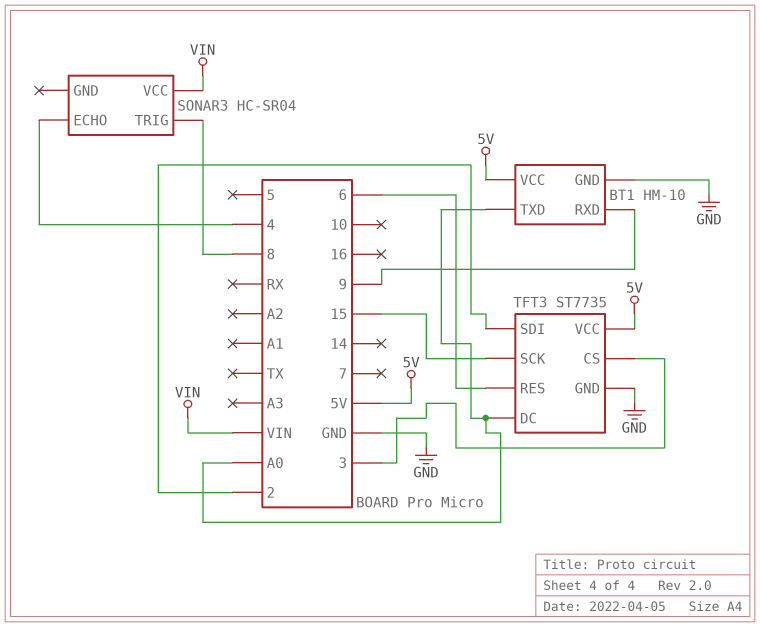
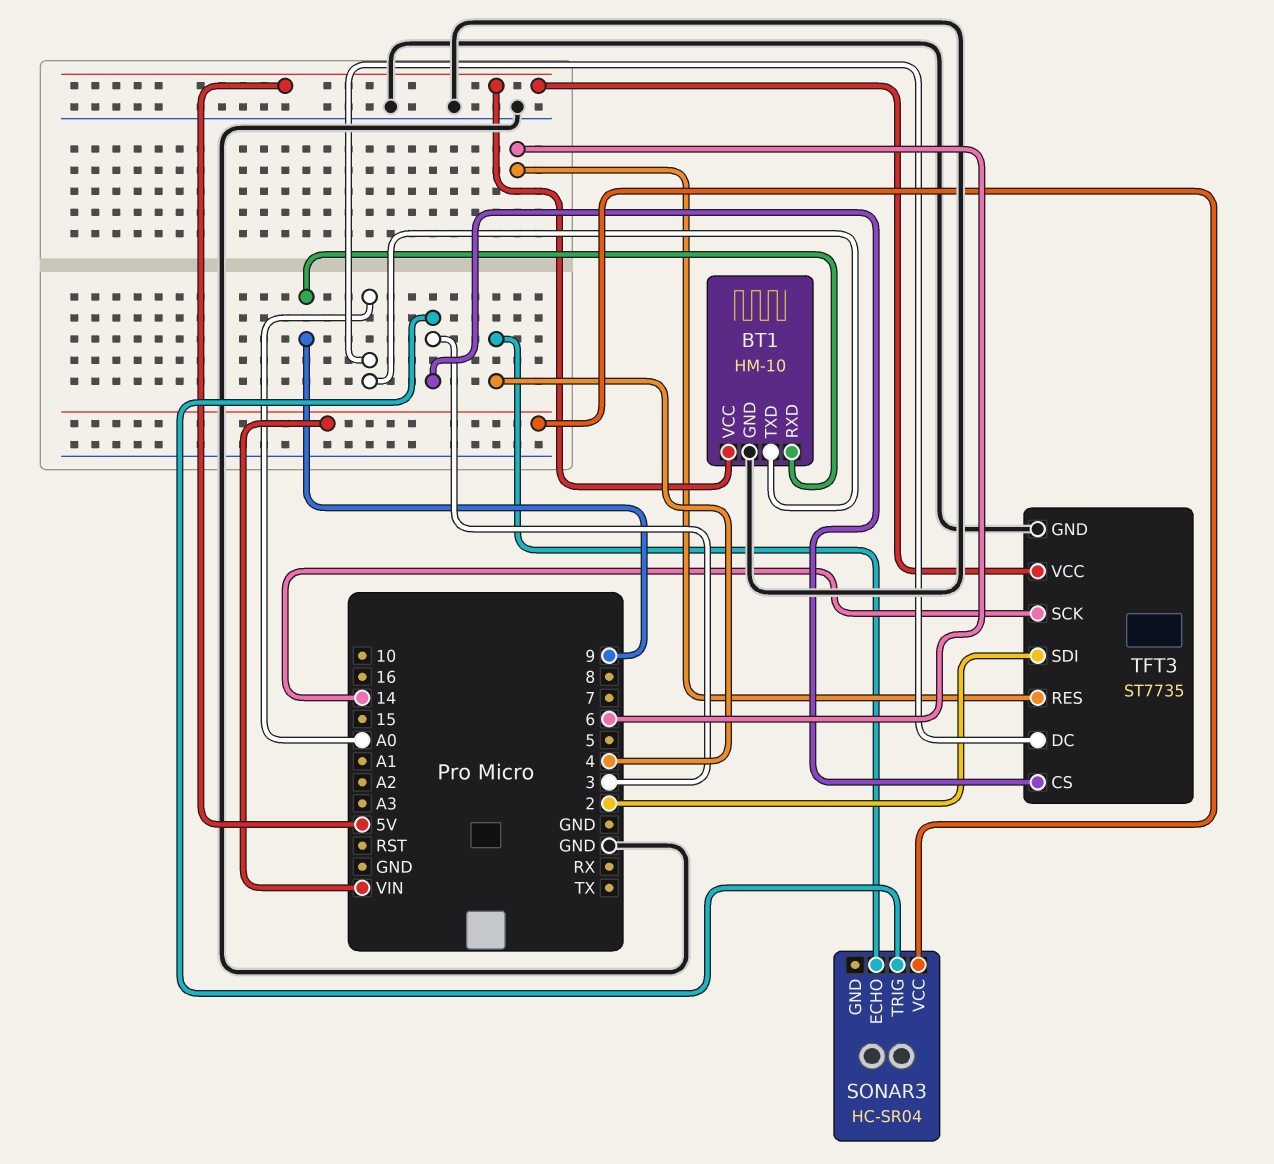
SONAR3 pin TRIG: 8 -> 3
TFT3 pin SCK: 15 -> 14

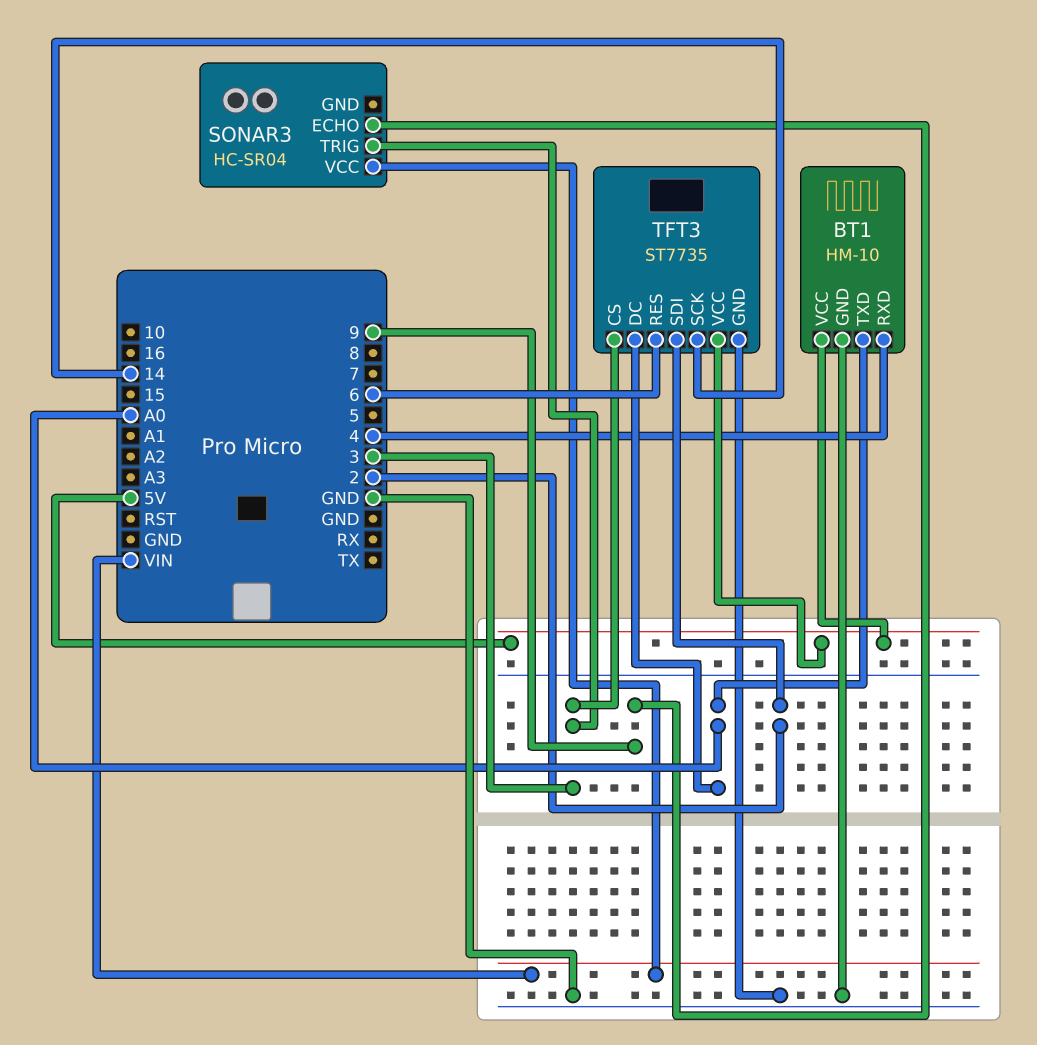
BT1 pin RXD: 9 -> 4
SONAR3 pin ECHO: 4 -> 9

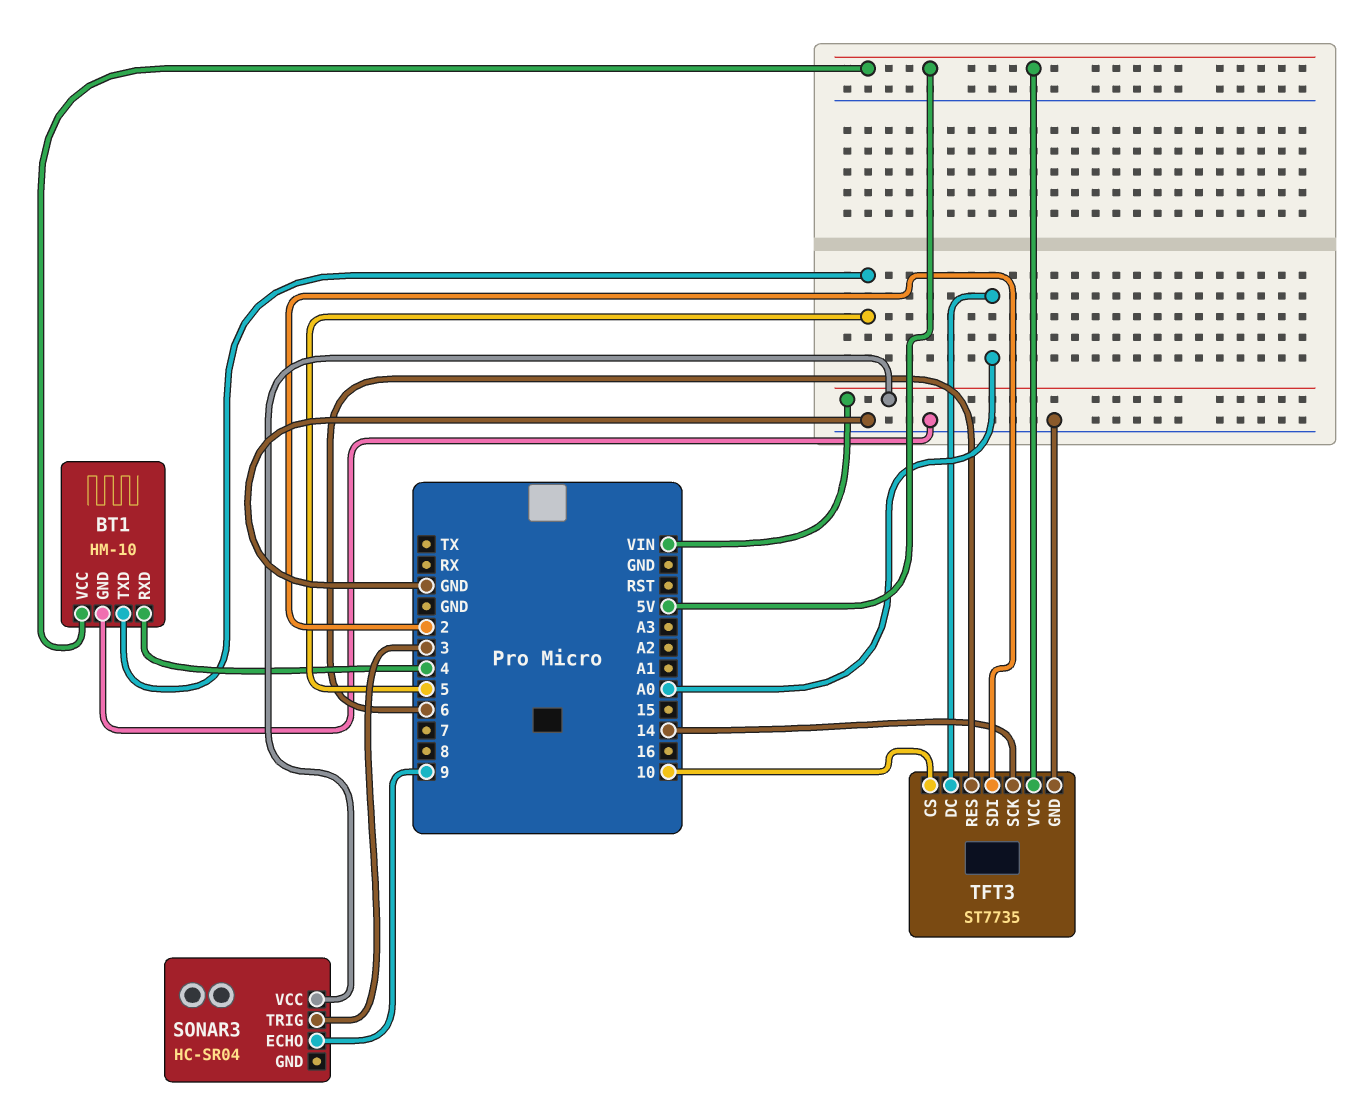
BT1 pin TXD: A0 -> 5
TFT3 pin CS: 3 -> 10

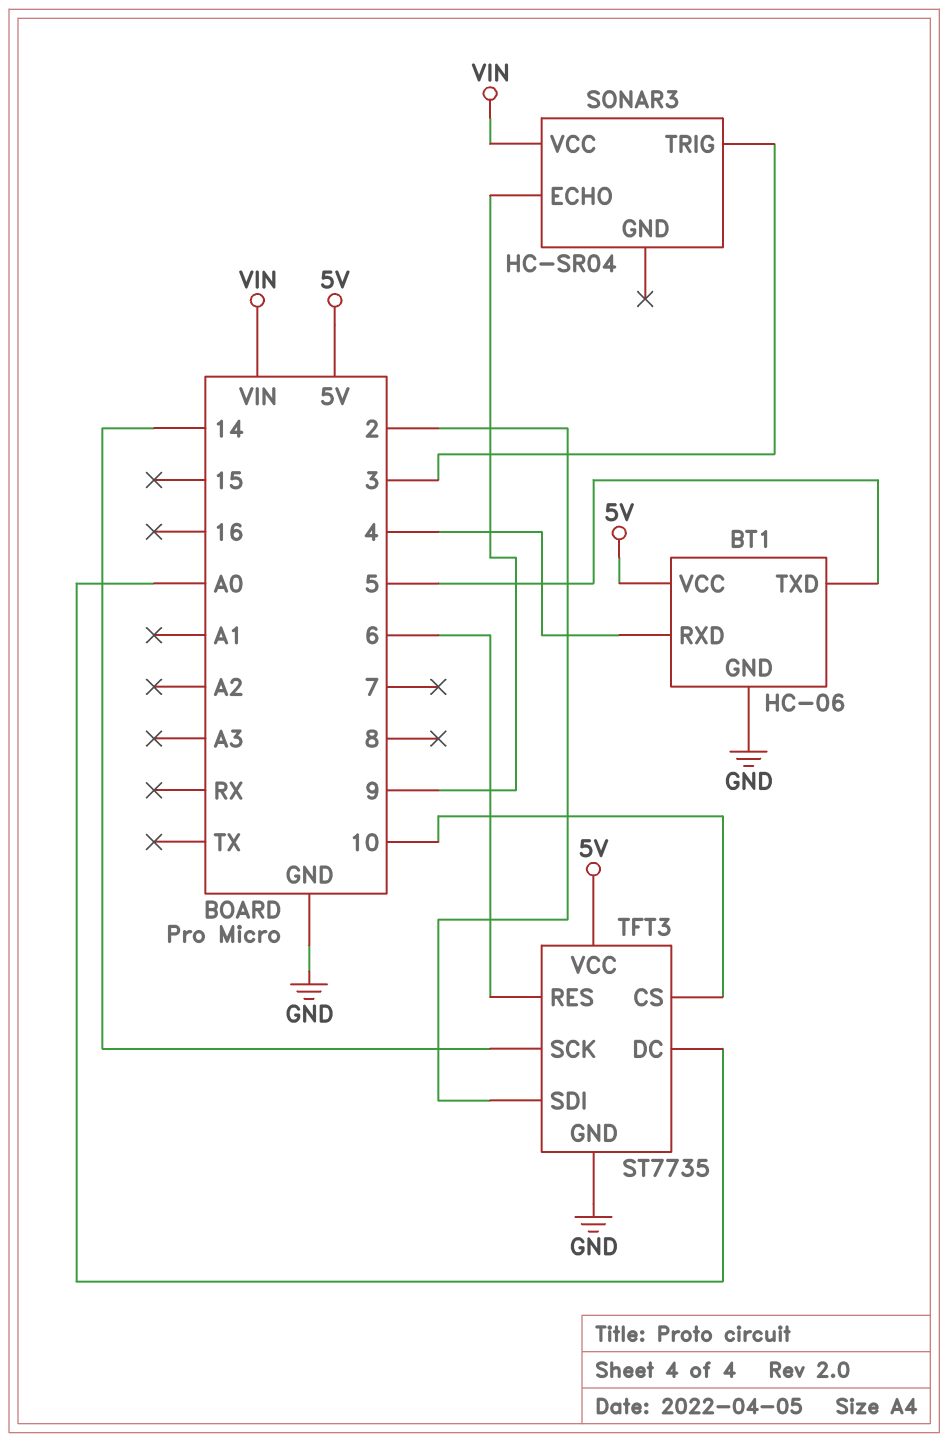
BT1: HM-10 -> HC-06

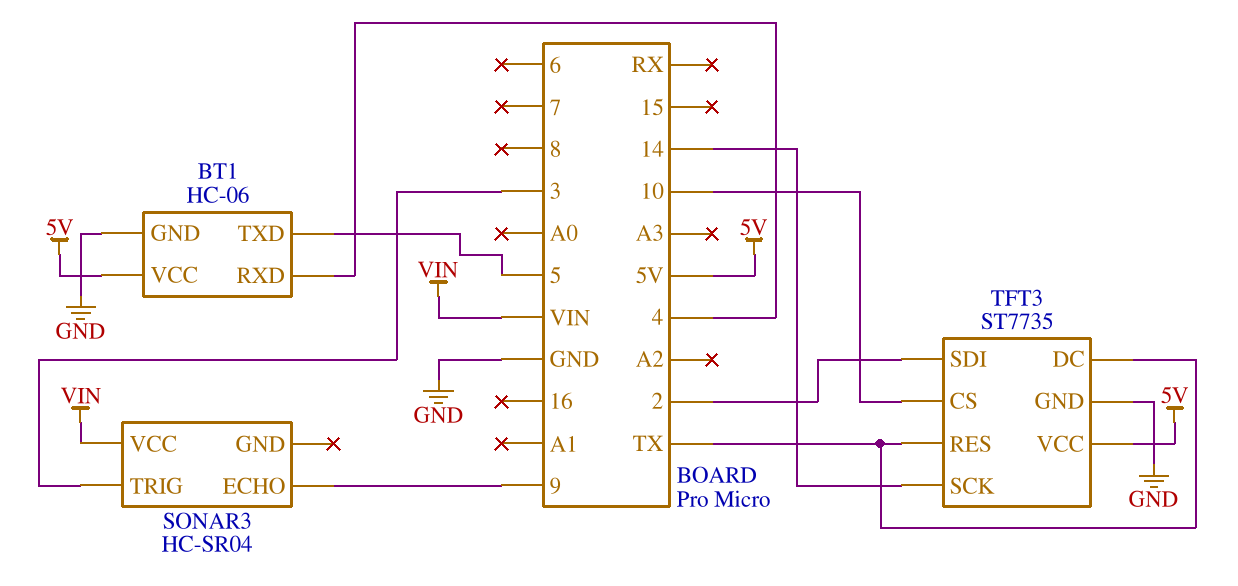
TFT3 pin DC: A0 -> TX
TFT3 pin RES: 6 -> TX

